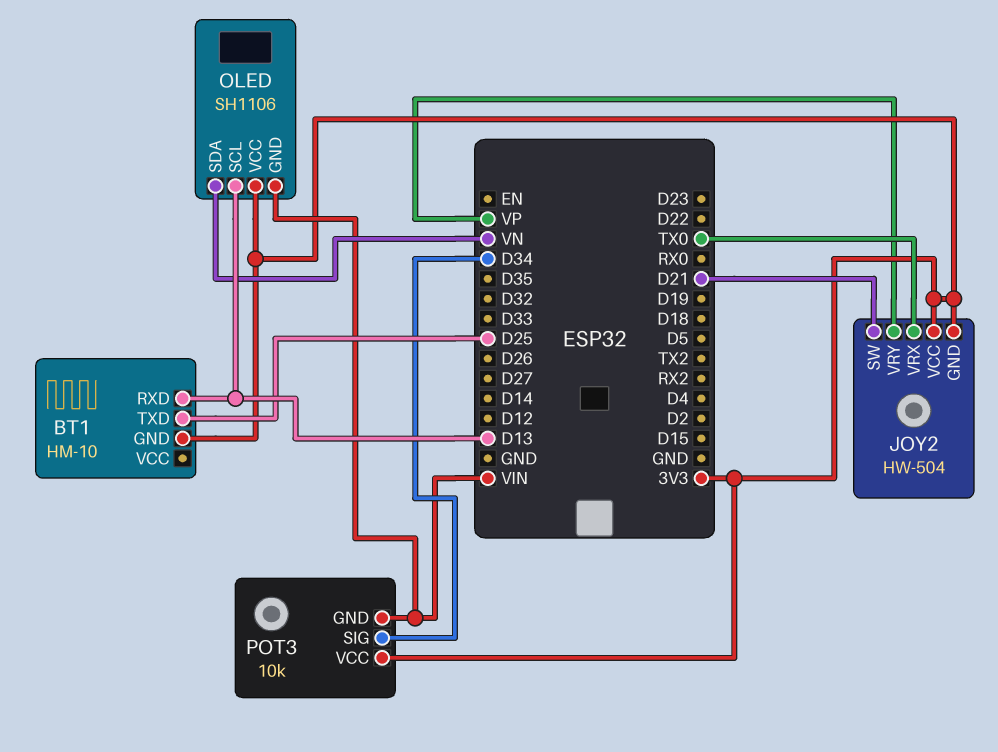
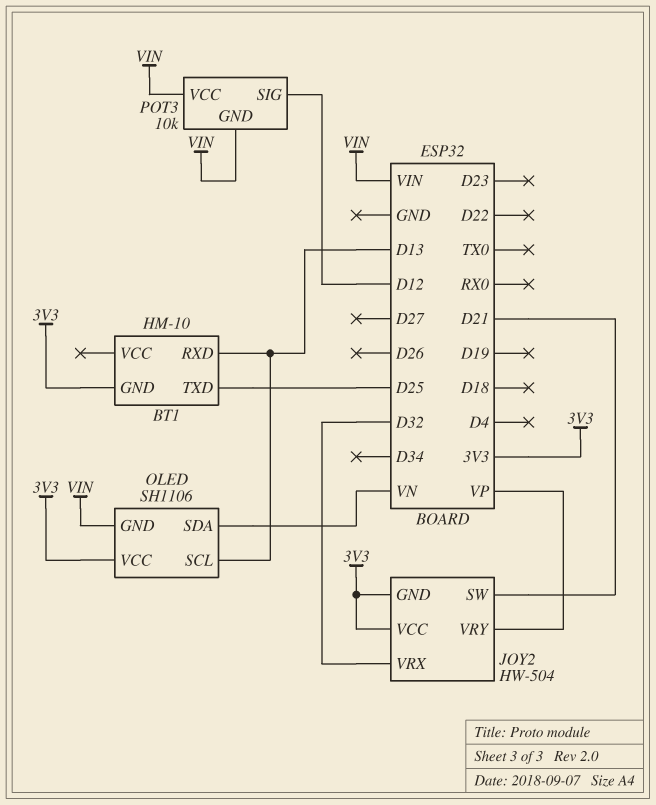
JOY2 pin VRX: TX0 -> D32
POT3 pin SIG: D34 -> D12
POT3 pin VCC: 3V3 -> VIN

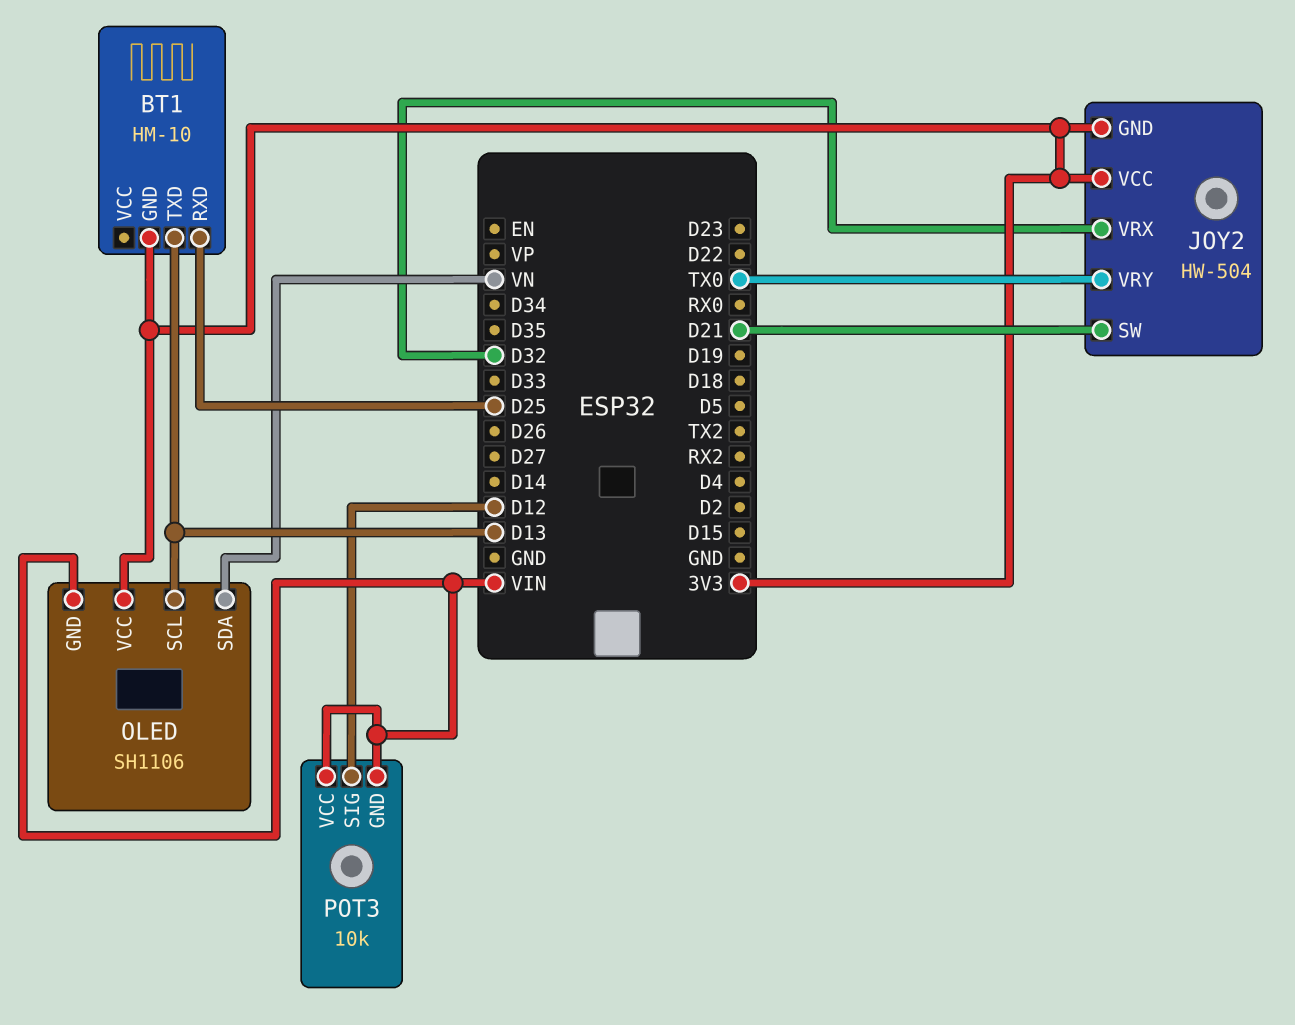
BT1 pin RXD: D13 -> D25
BT1 pin TXD: D25 -> D13
JOY2 pin VRY: VP -> TX0

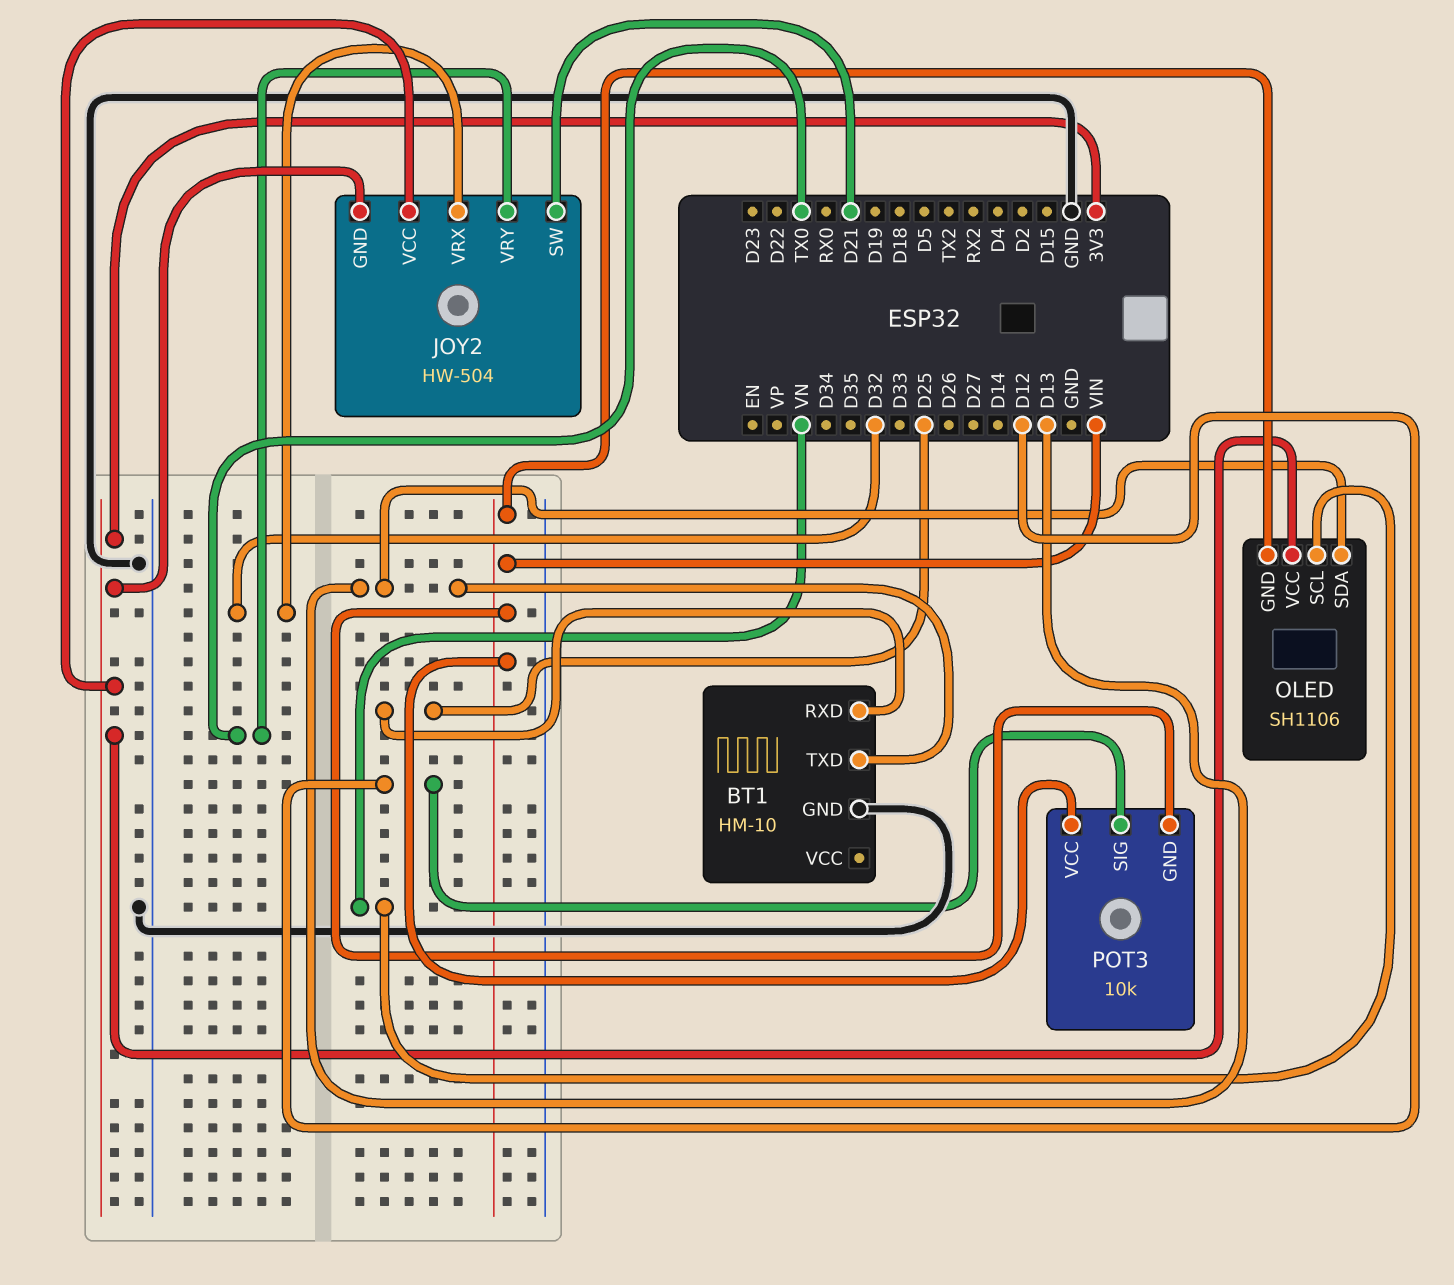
BT1 pin GND: 3V3 -> GND
OLED pin SCL: D13 -> VN
OLED pin SDA: VN -> D13

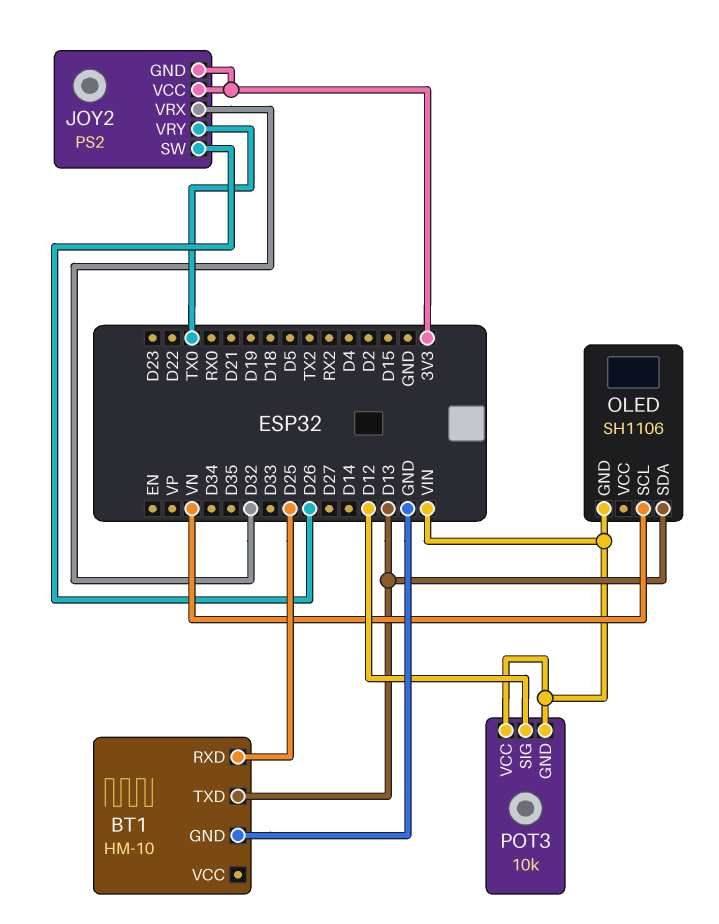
JOY2: HW-504 -> PS2
JOY2 pin SW: D21 -> D26
OLED pin VCC: 3V3 -> none

